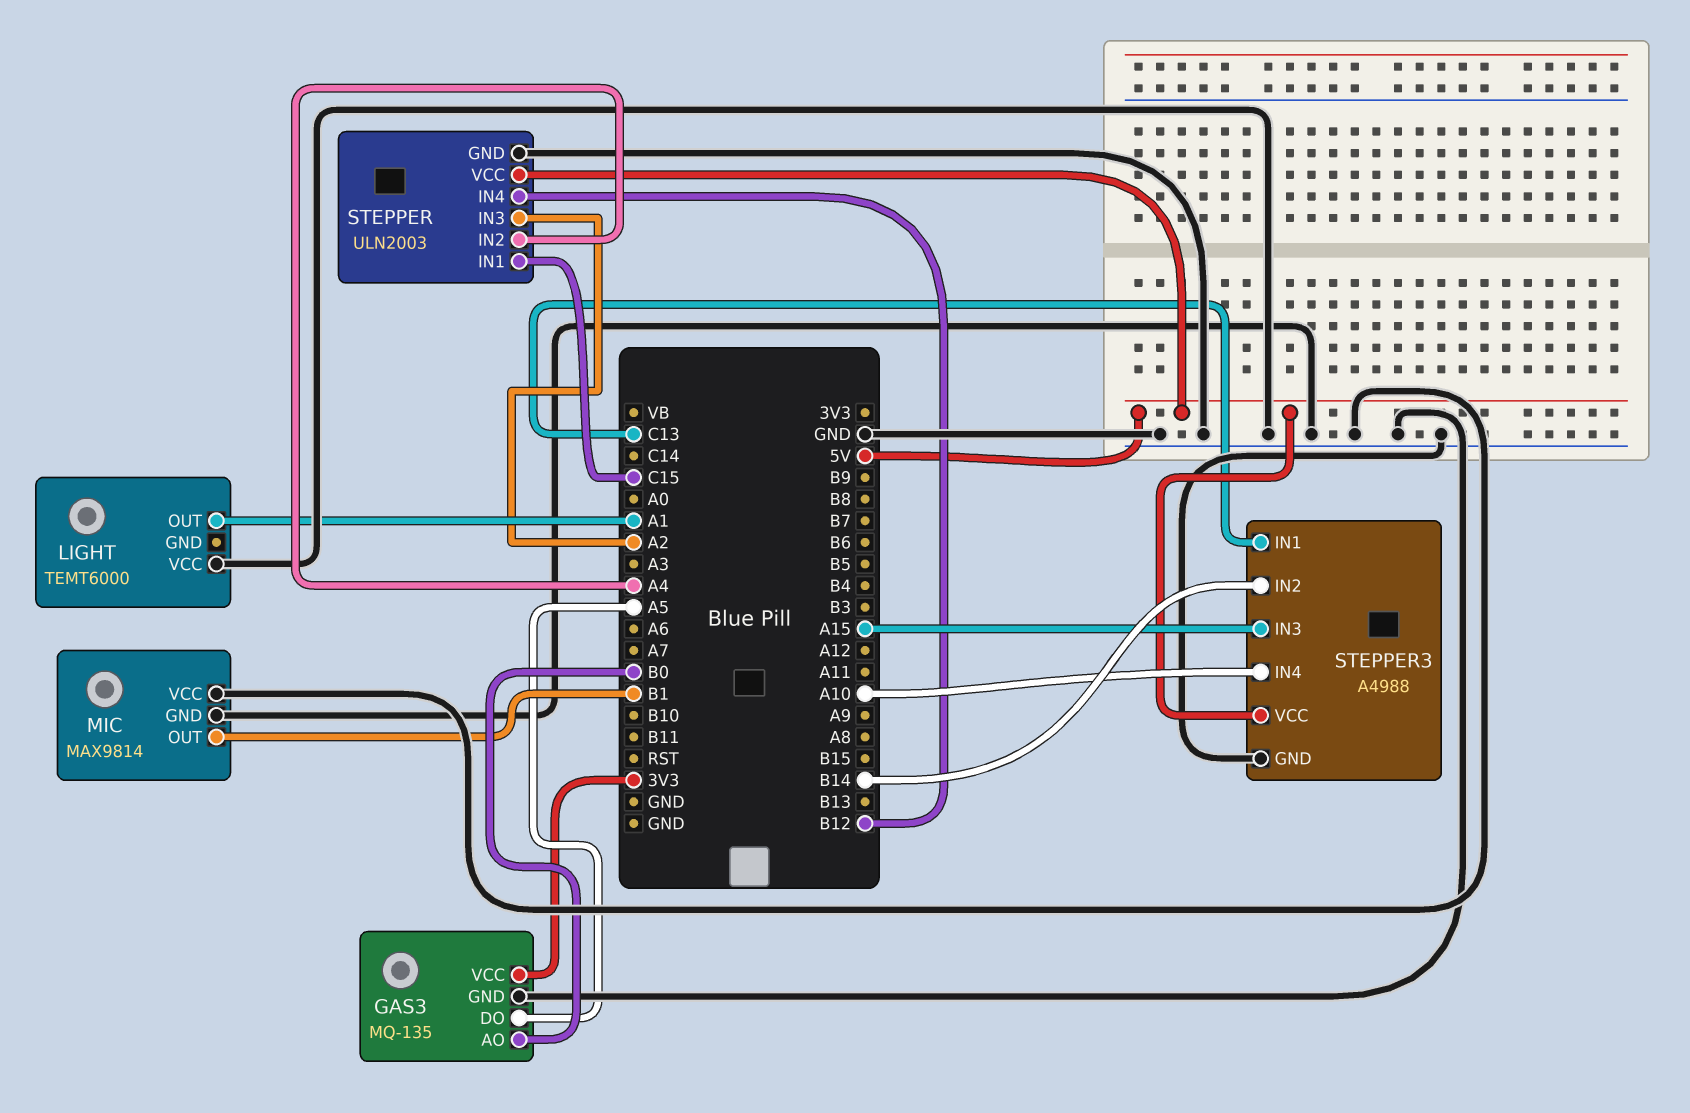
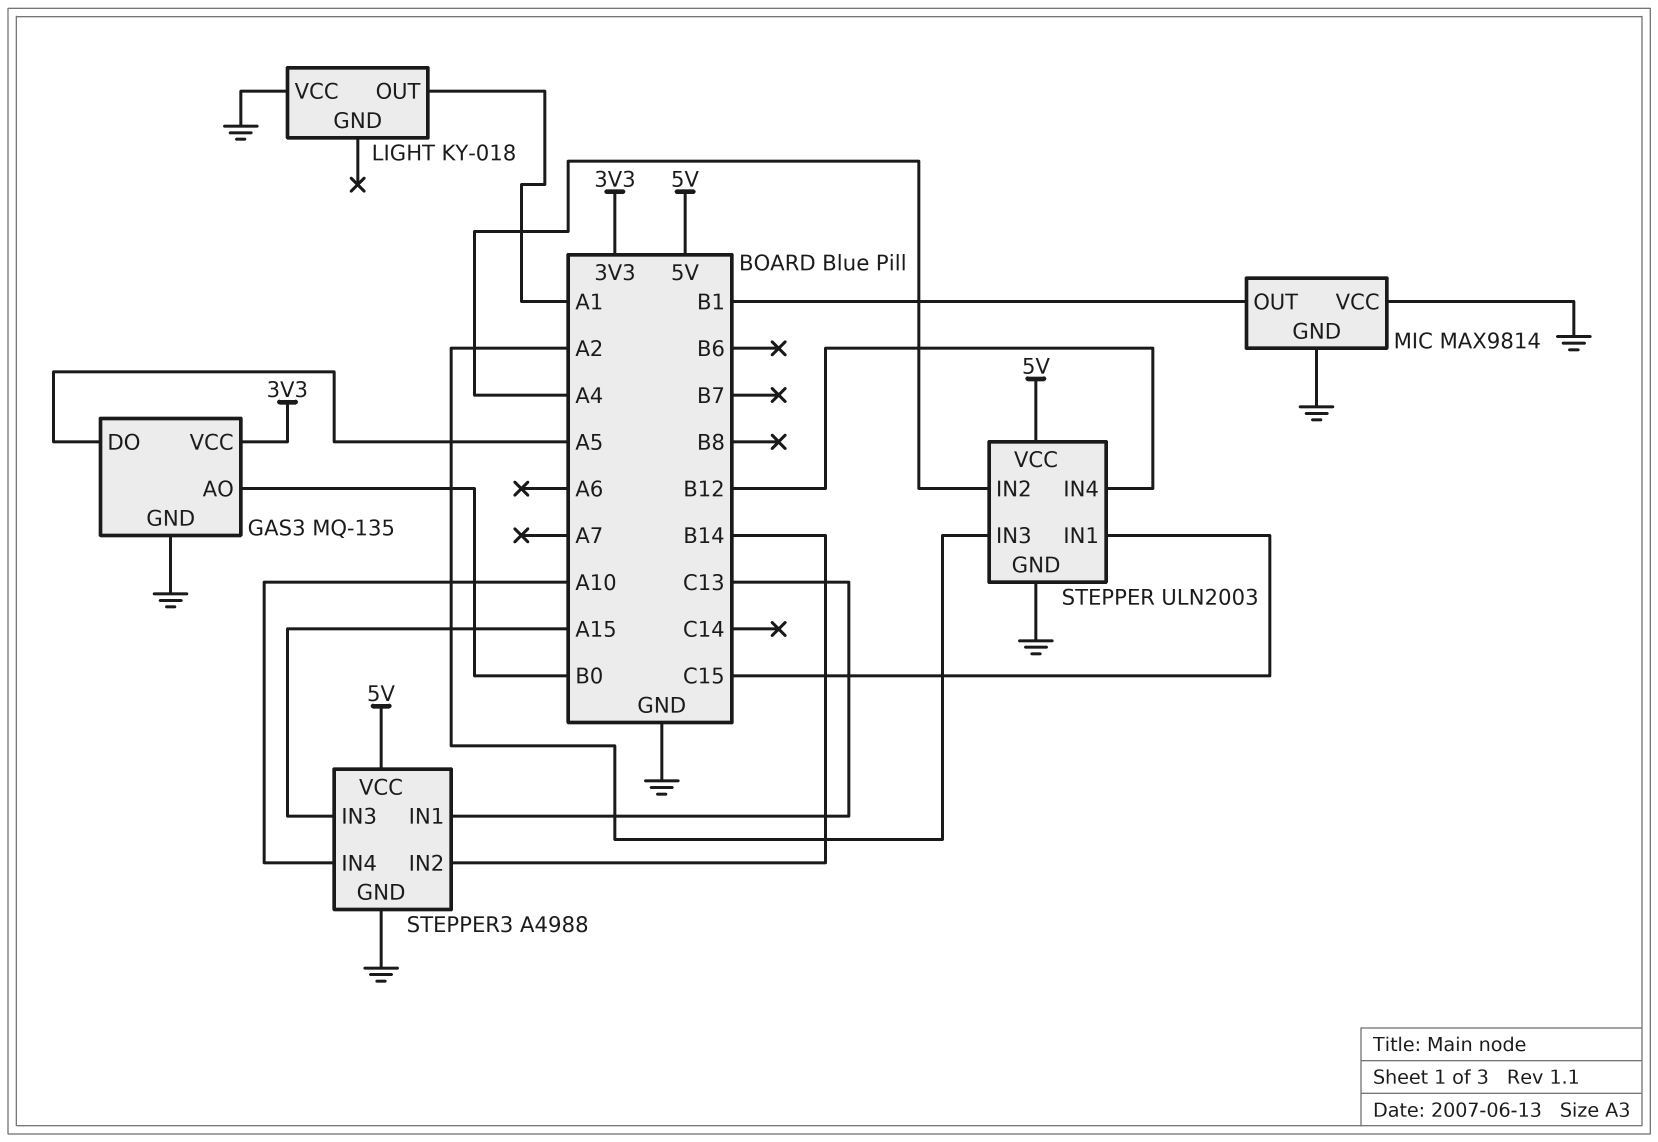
LIGHT: TEMT6000 -> KY-018

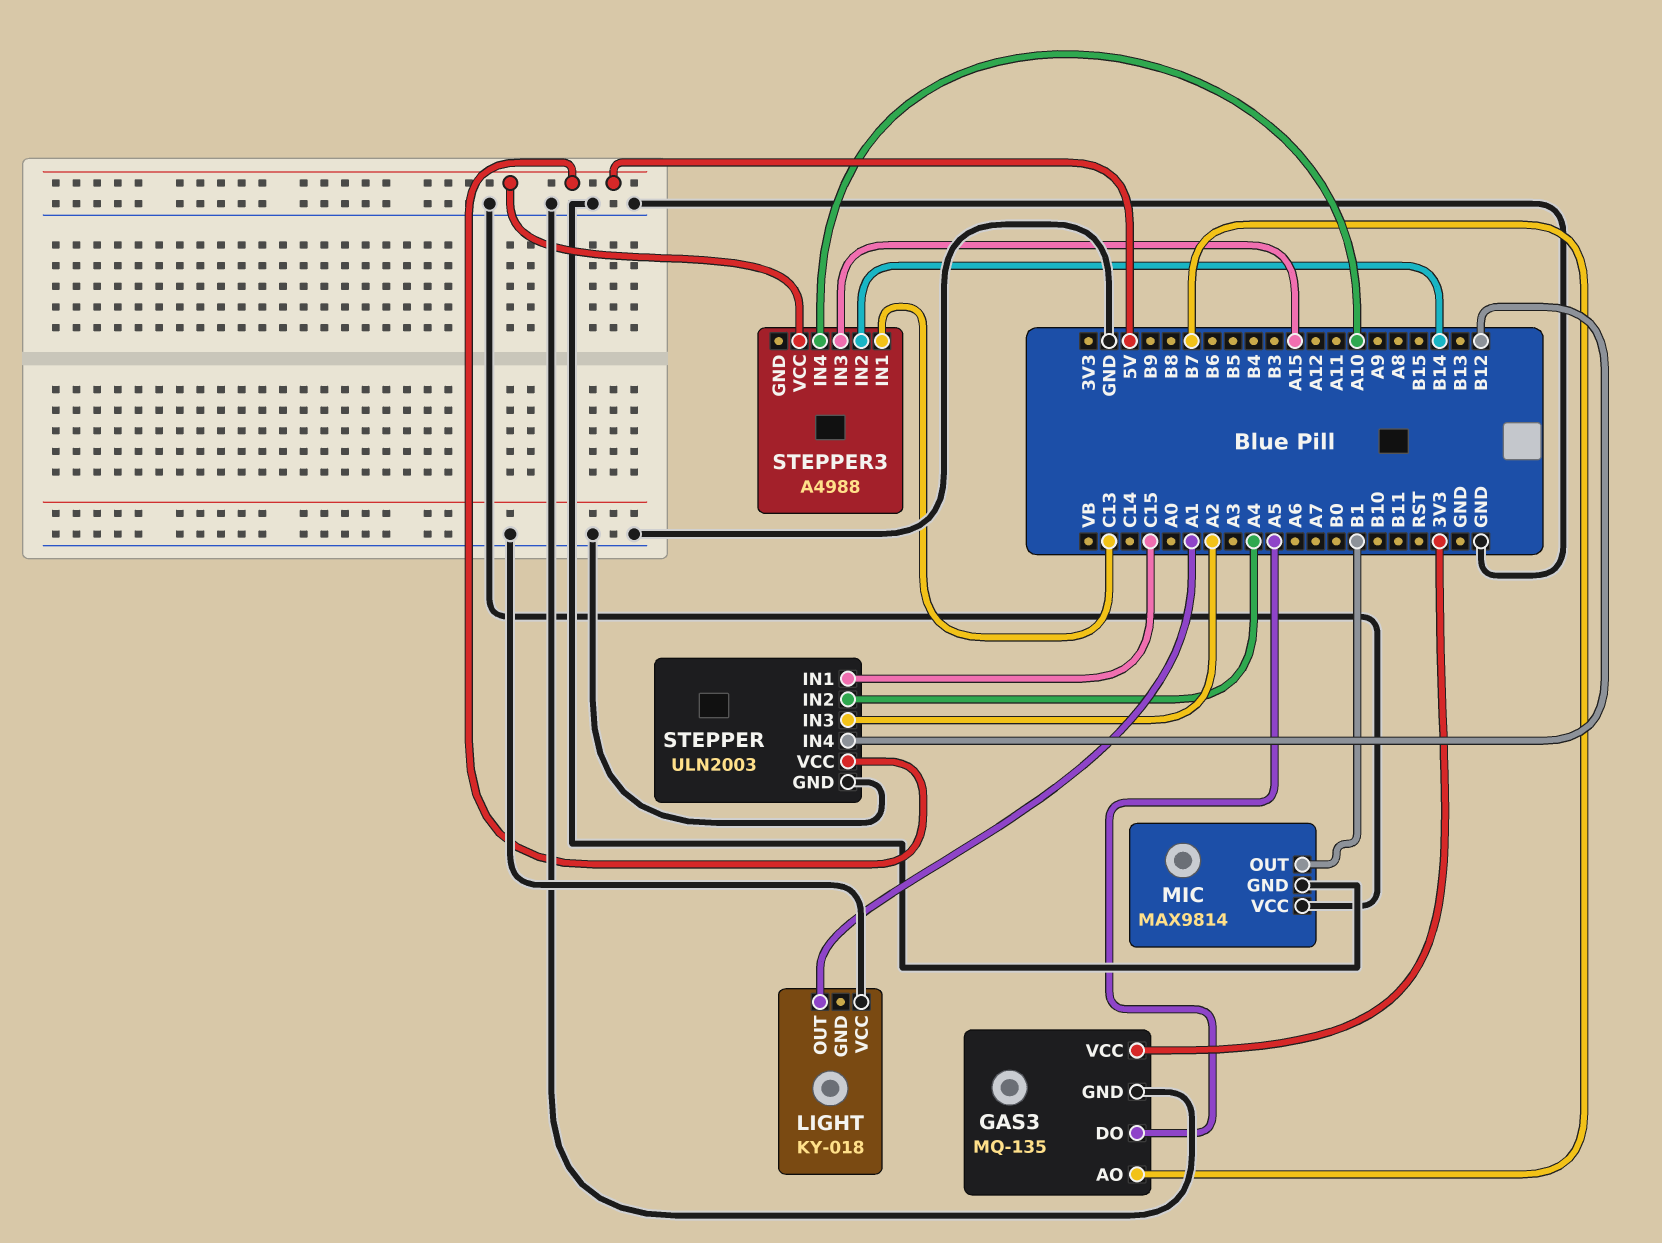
GAS3 pin AO: B0 -> B7
STEPPER3 pin GND: GND -> none

